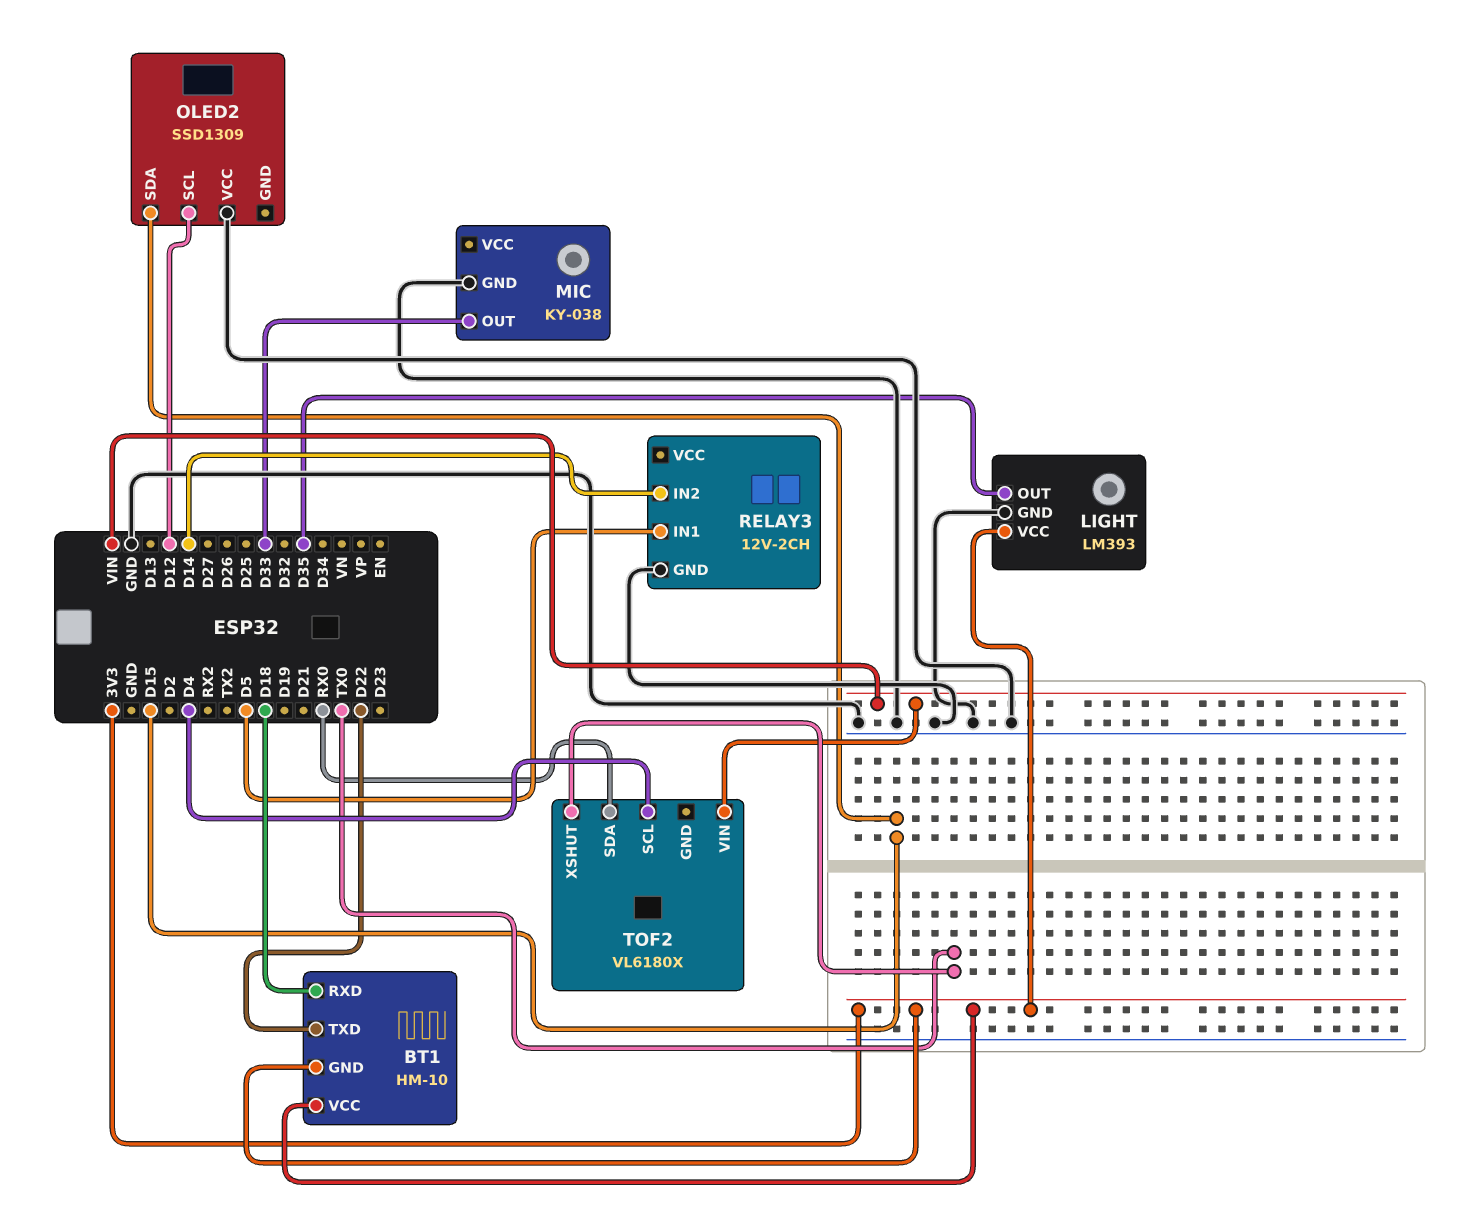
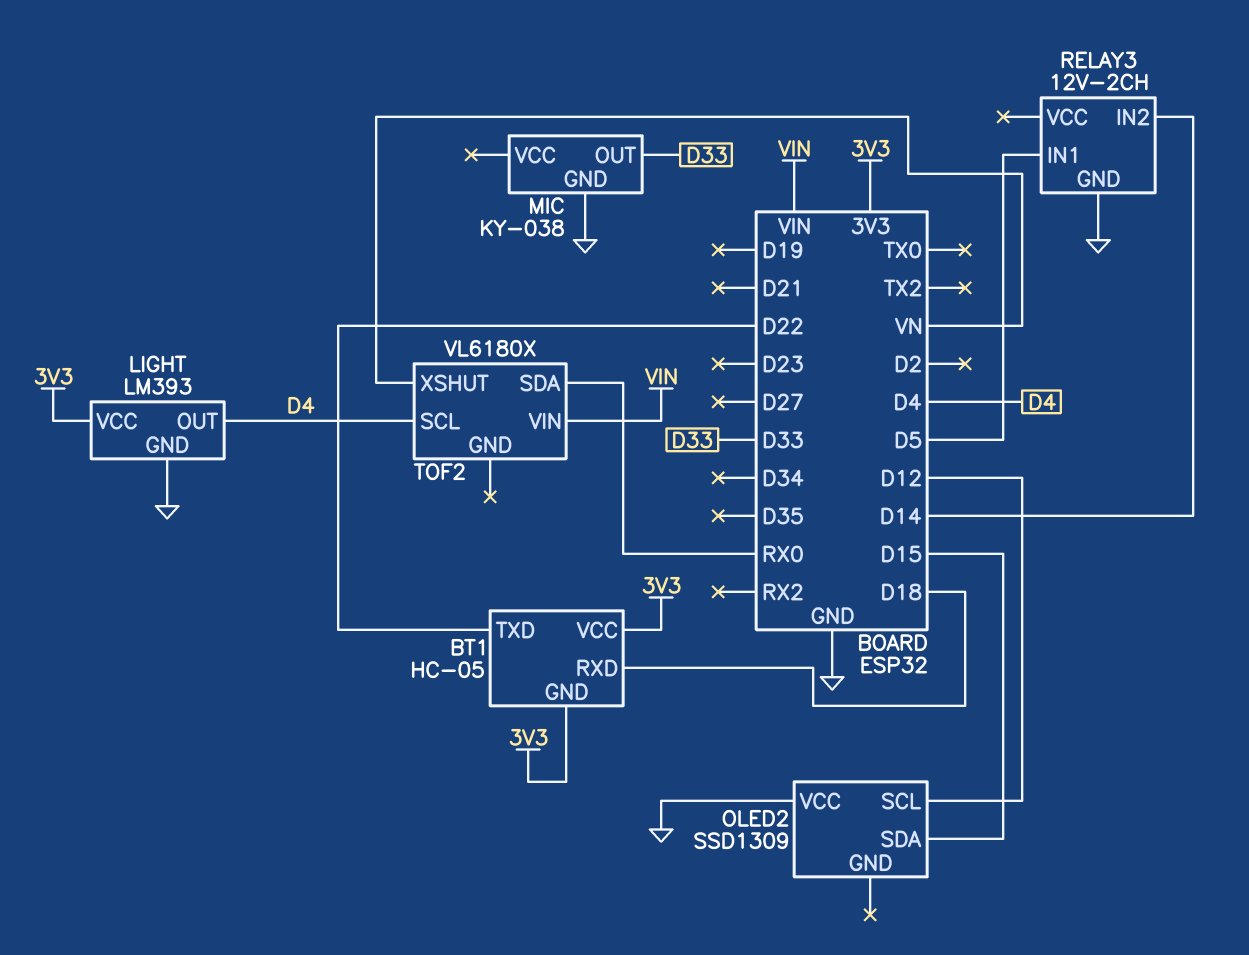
BT1: HM-10 -> HC-05
LIGHT pin OUT: D35 -> D4
TOF2 pin XSHUT: TX0 -> VN

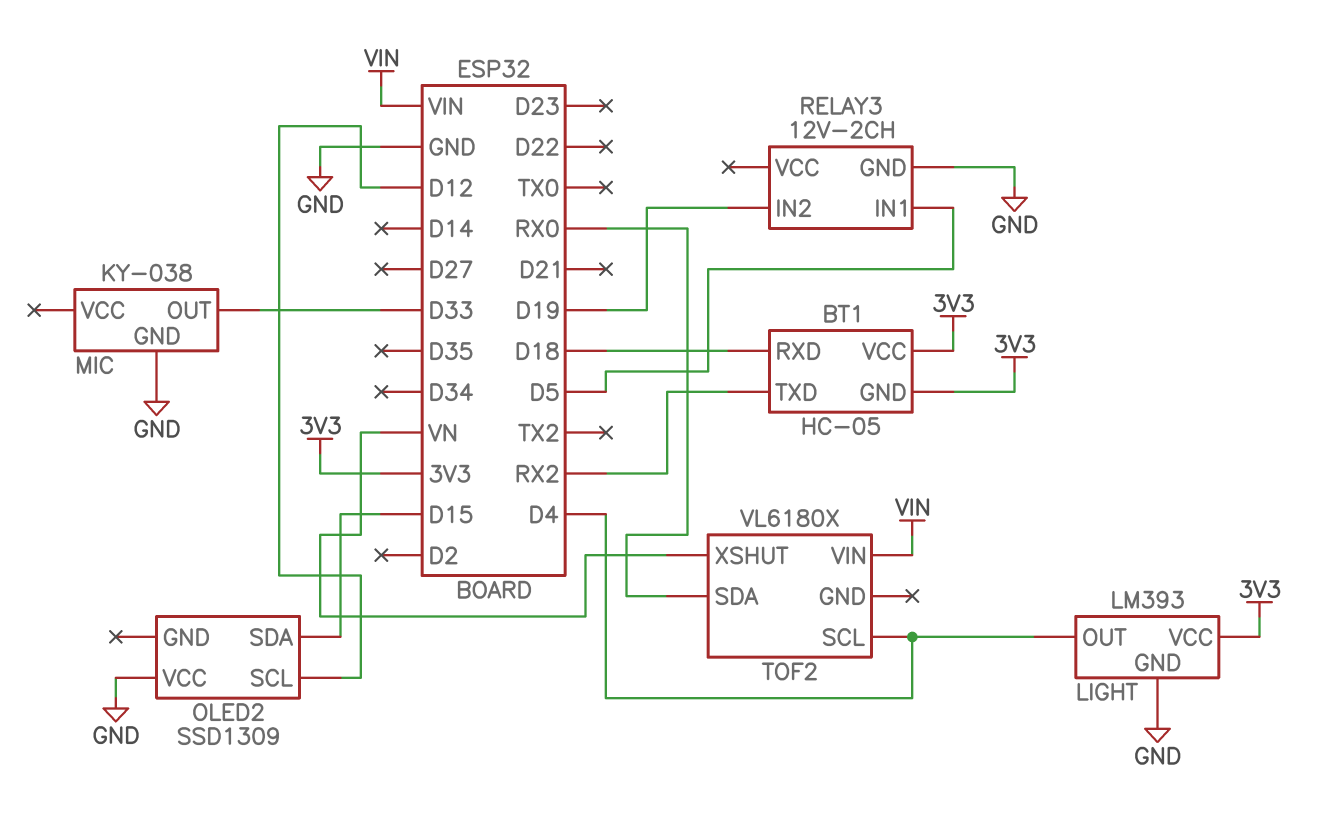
BT1 pin TXD: D22 -> RX2
RELAY3 pin IN2: D14 -> D19

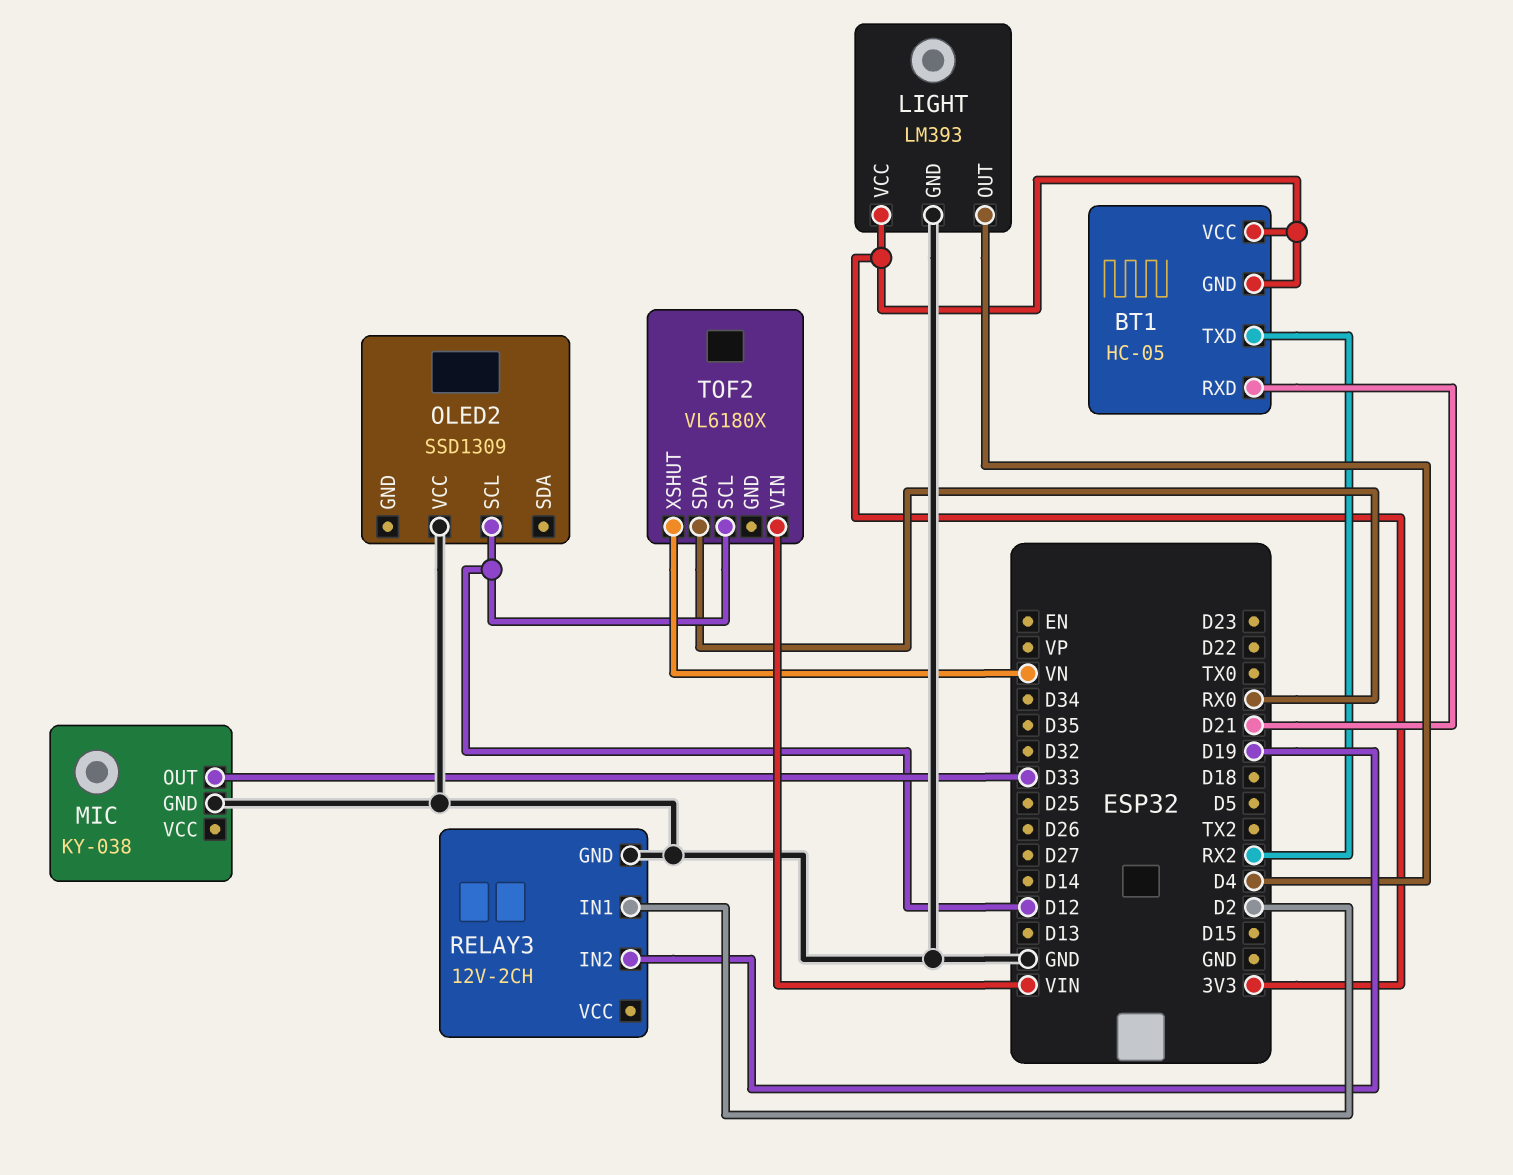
BT1 pin RXD: D18 -> D21
OLED2 pin SDA: D15 -> none
RELAY3 pin IN1: D5 -> D2
TOF2 pin SCL: D4 -> D12

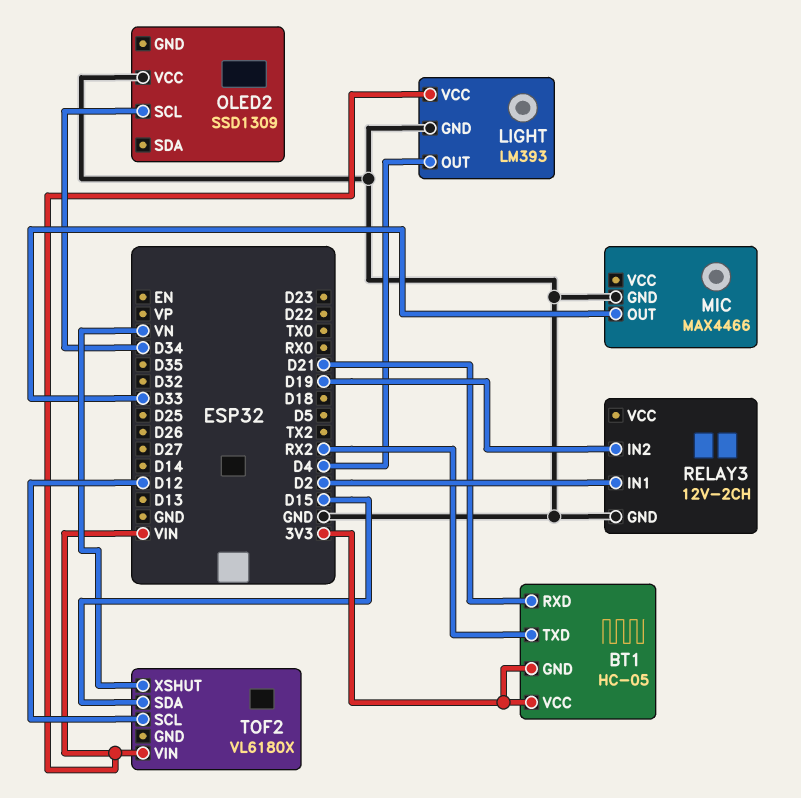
LIGHT pin VCC: 3V3 -> VIN
MIC: KY-038 -> MAX4466
OLED2 pin SCL: D12 -> D34
TOF2 pin SDA: RX0 -> D15

